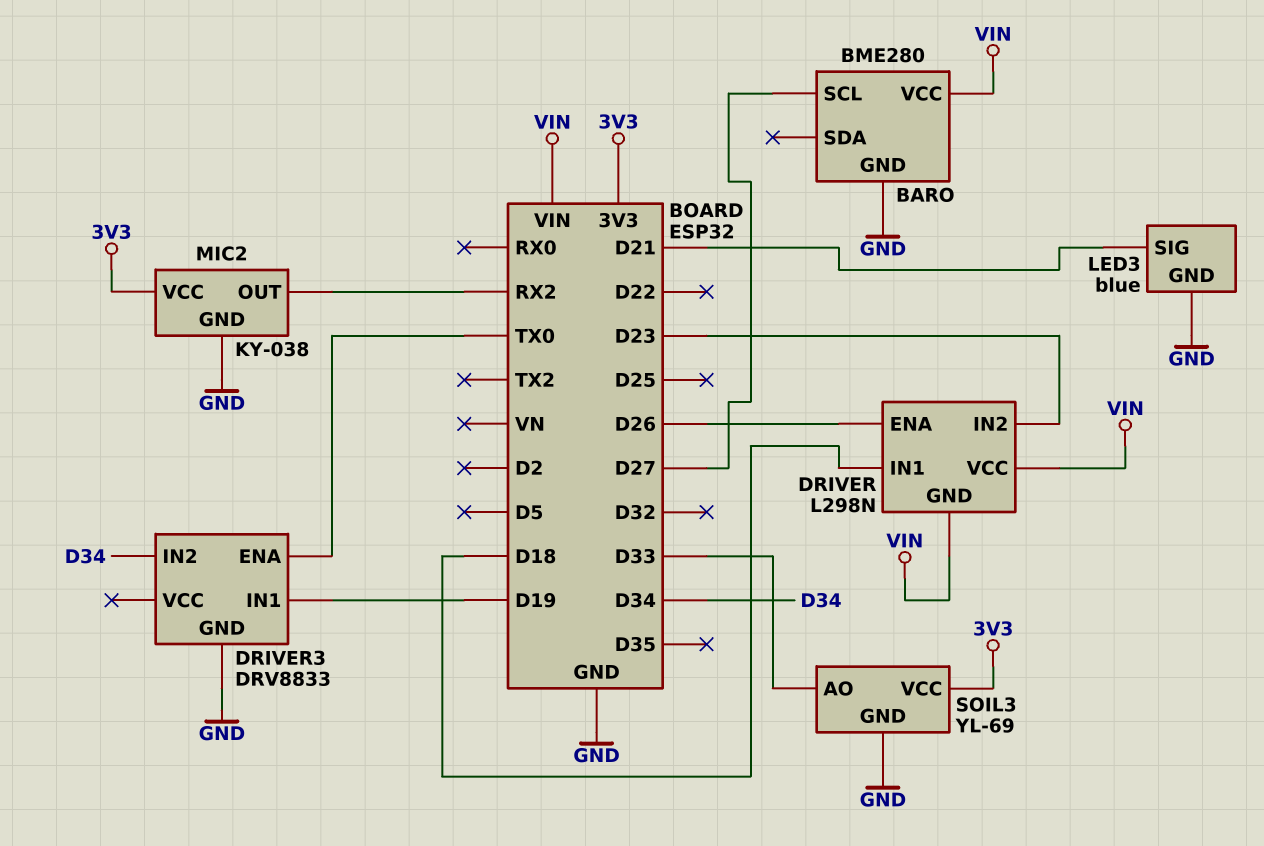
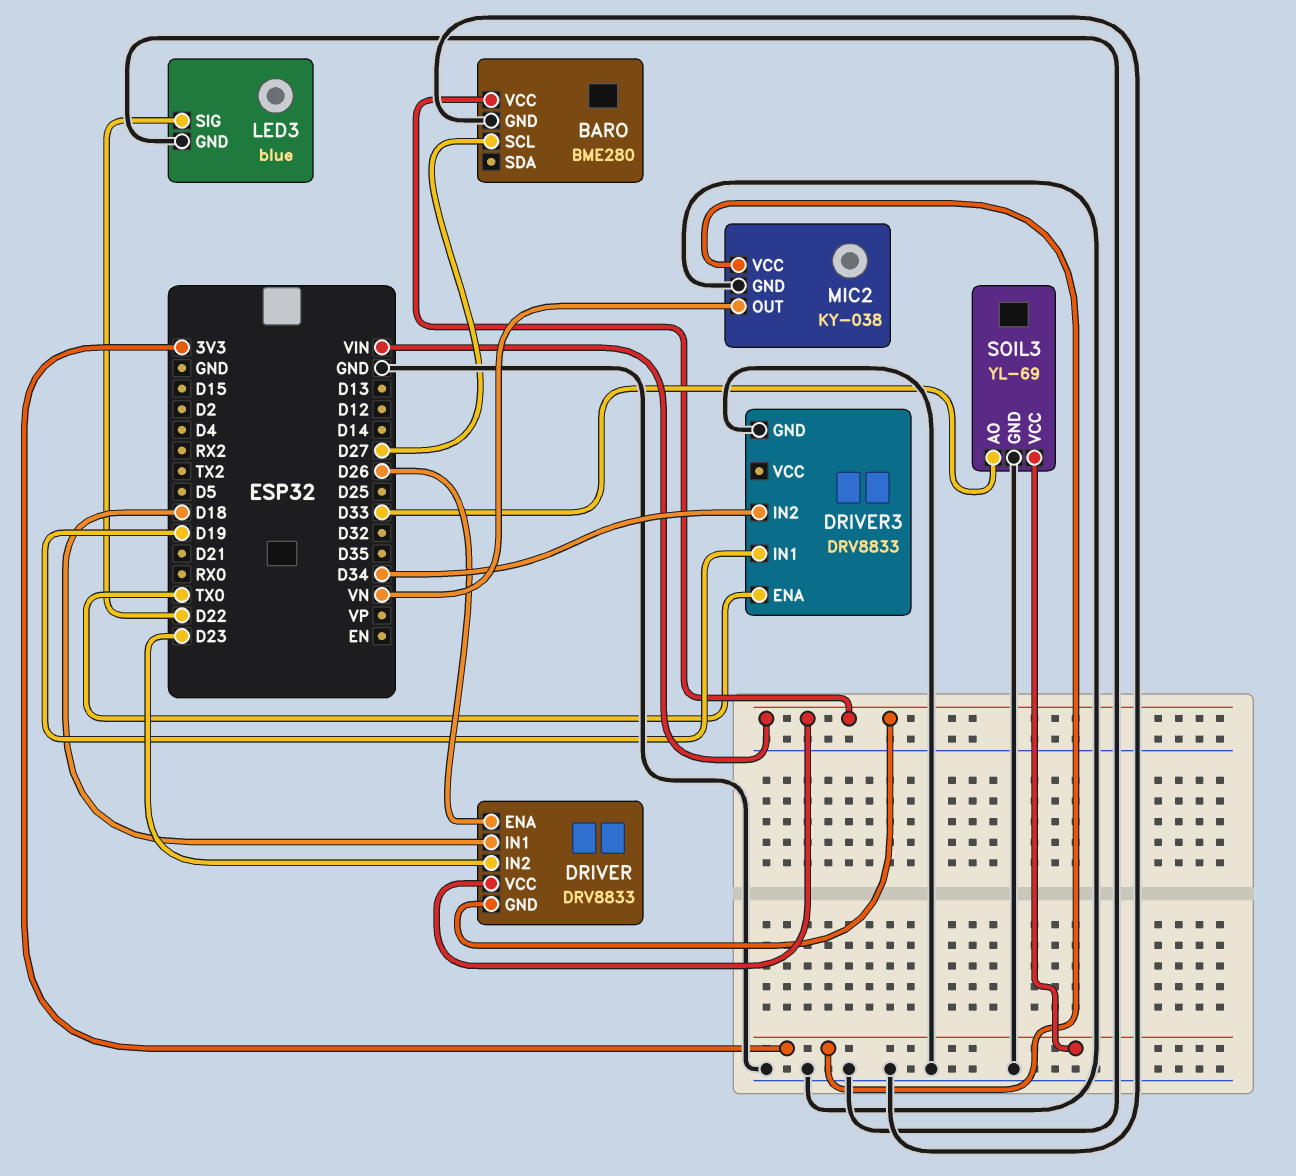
DRIVER: L298N -> DRV8833
LED3 pin SIG: D21 -> D22
MIC2 pin OUT: RX2 -> VN

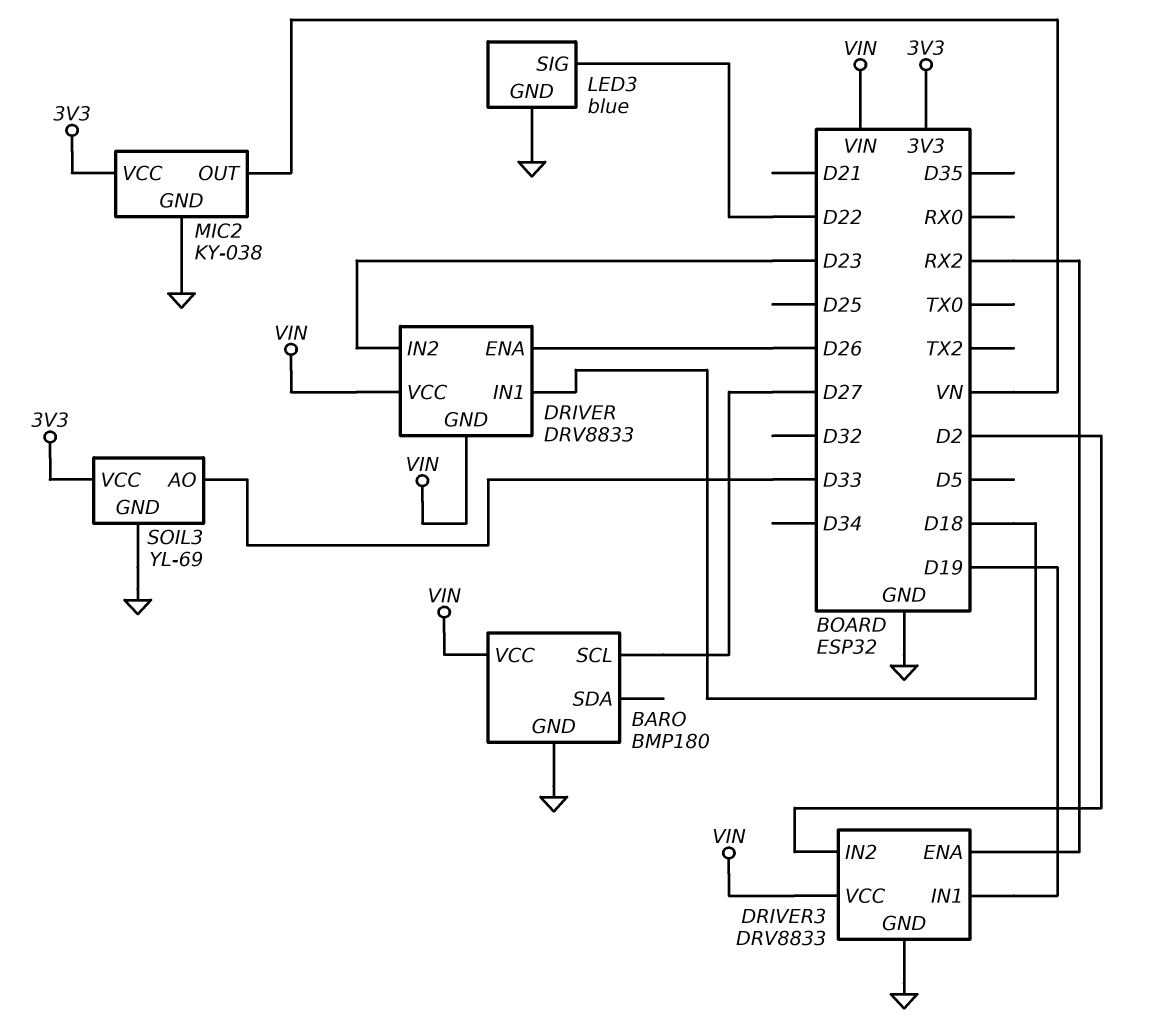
BARO: BME280 -> BMP180
DRIVER3 pin ENA: TX0 -> RX2
DRIVER3 pin IN2: D34 -> D2
DRIVER3 pin VCC: none -> VIN

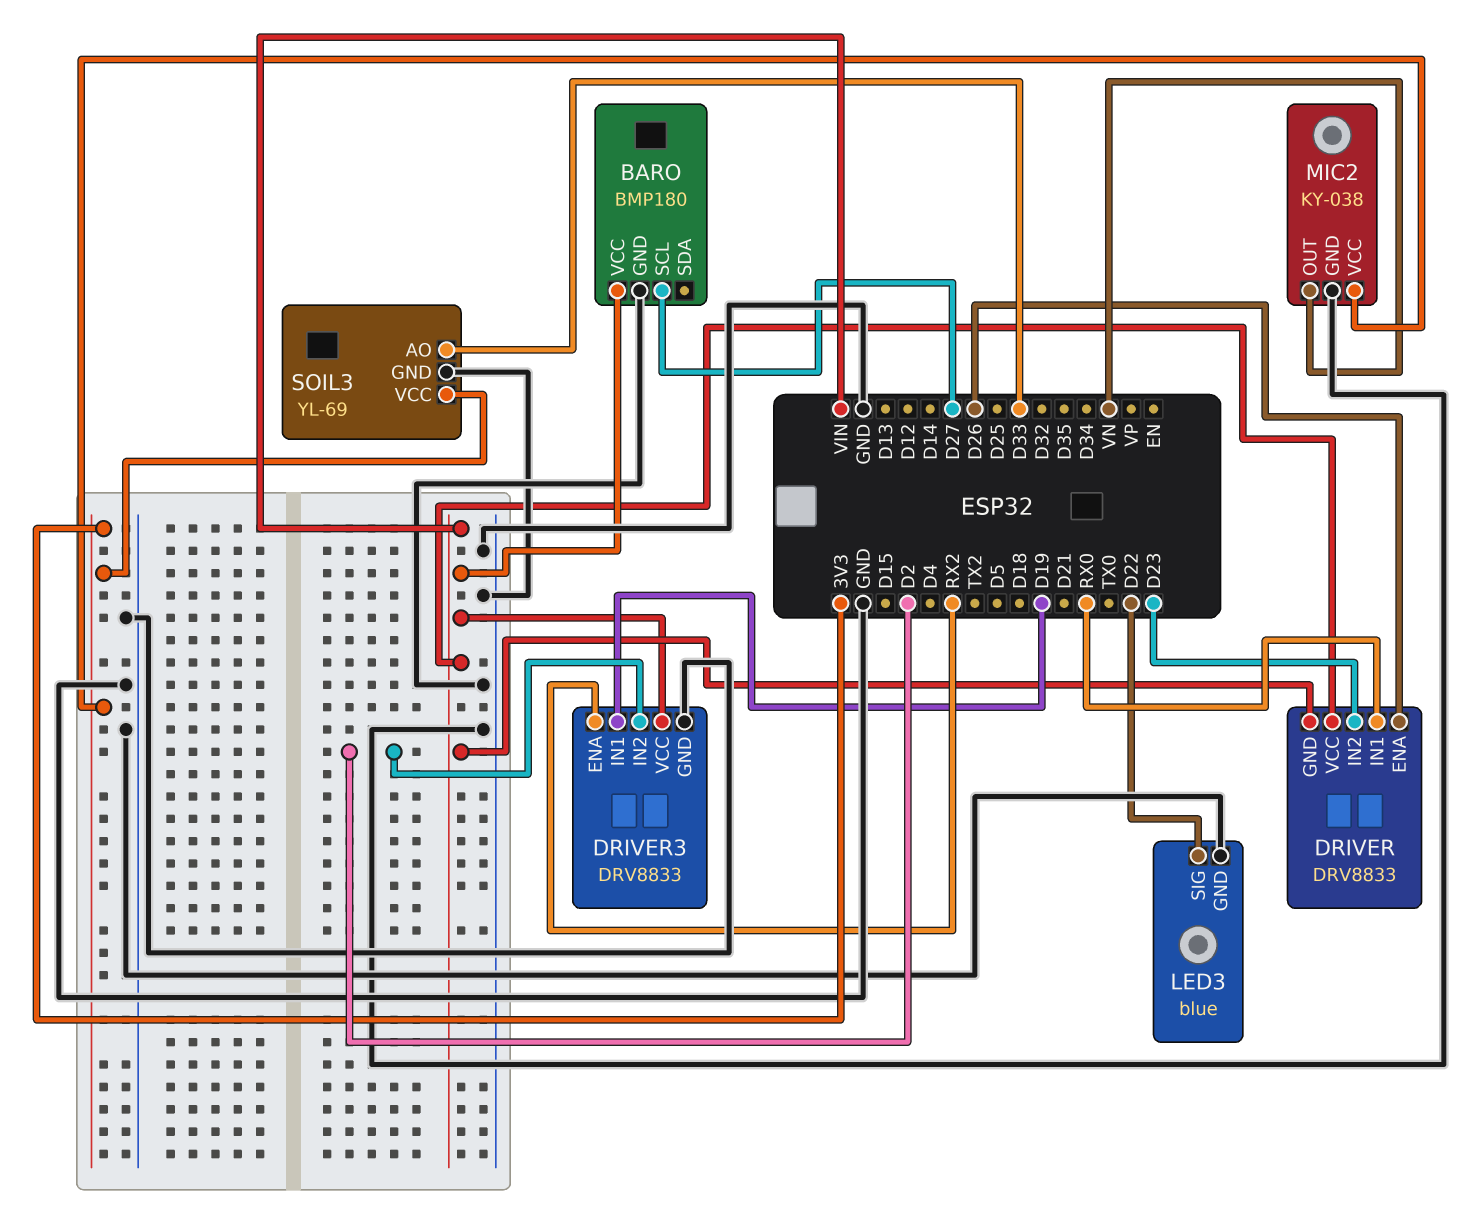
DRIVER pin IN1: D18 -> RX0

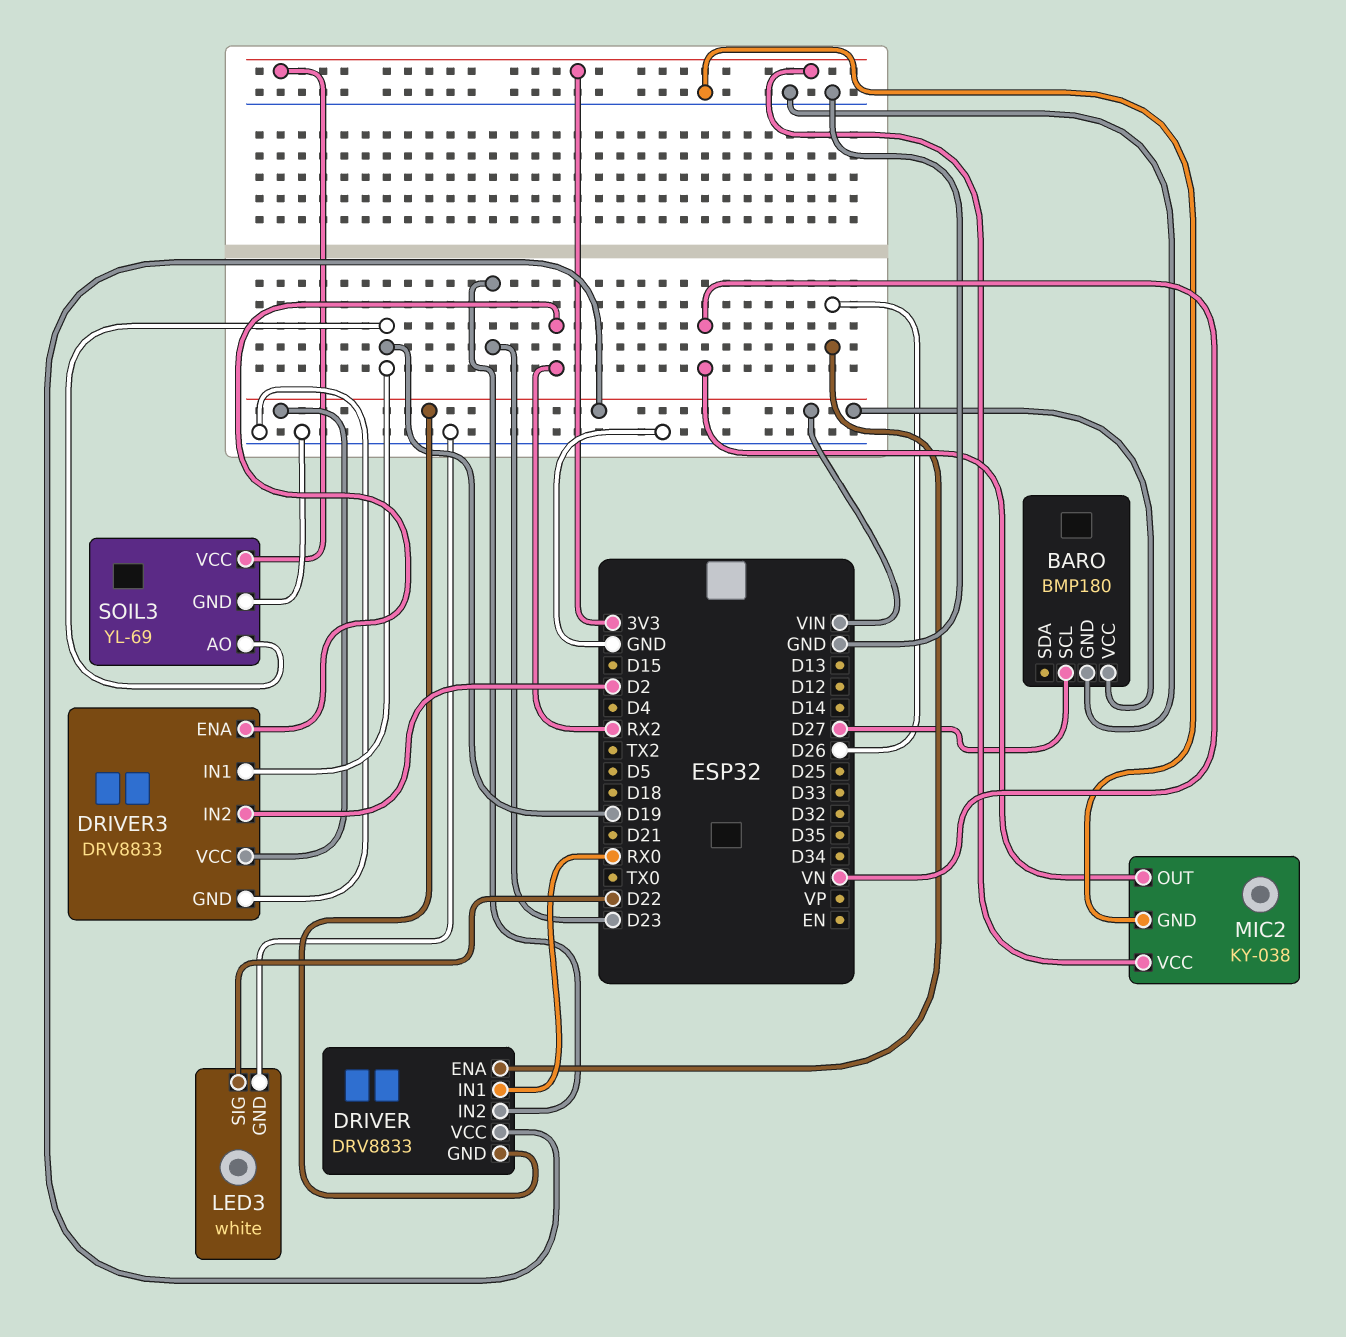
LED3: blue -> white
SOIL3 pin AO: D33 -> D19

